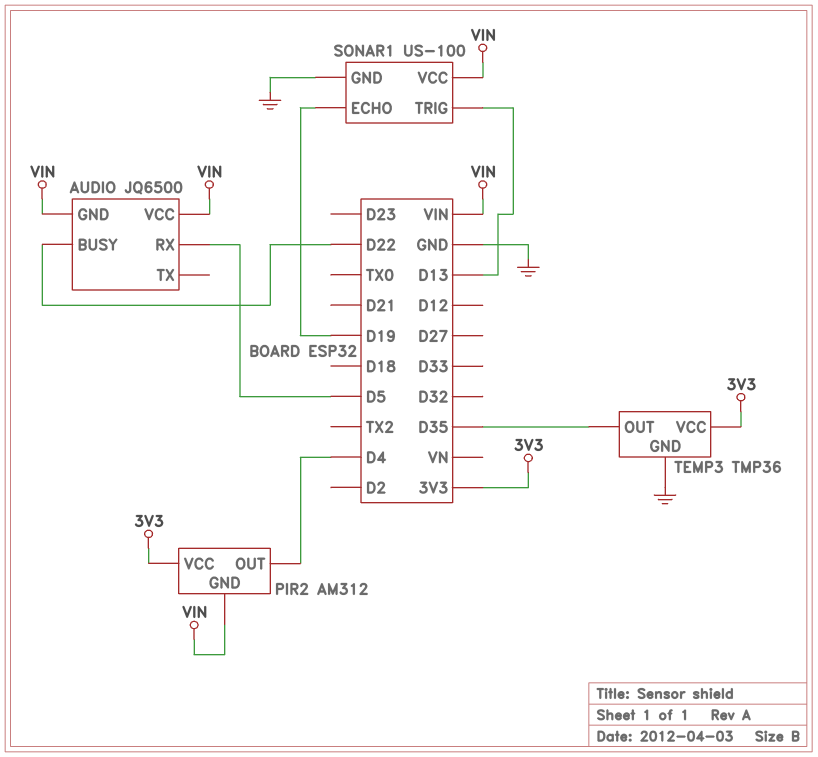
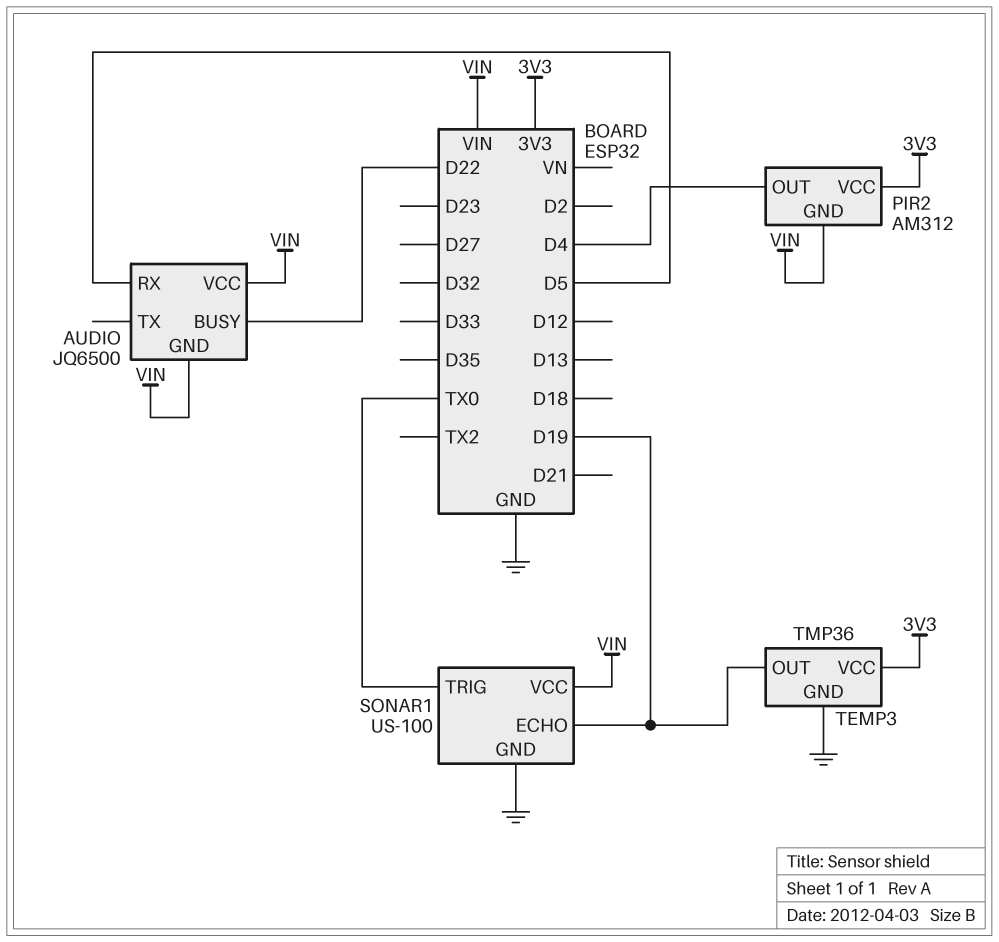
SONAR1 pin TRIG: D13 -> TX0
TEMP3 pin OUT: D35 -> D19

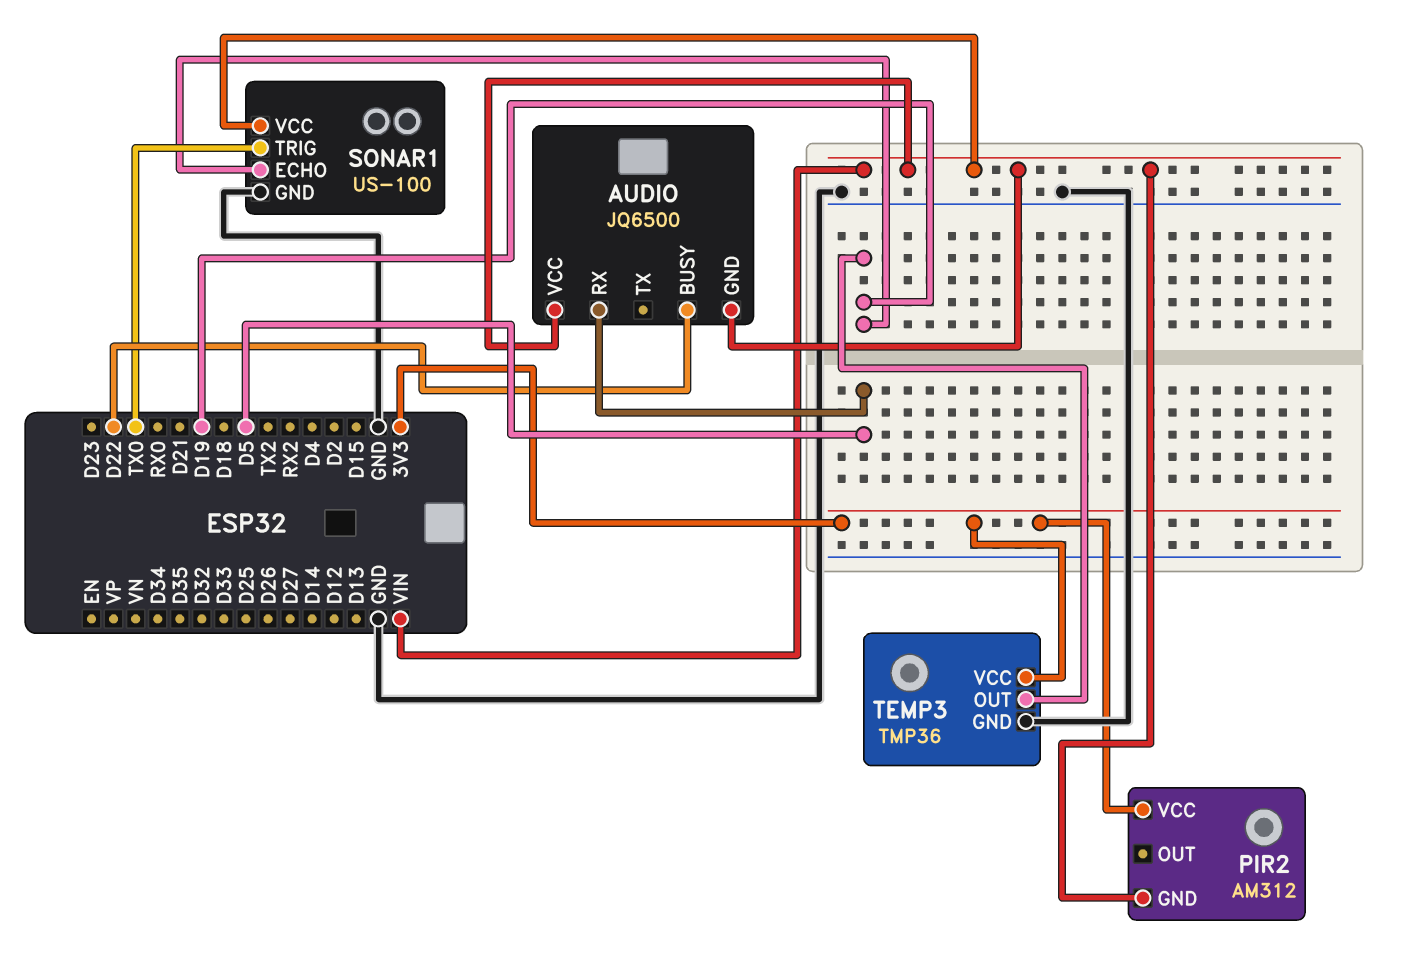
PIR2 pin OUT: D4 -> none

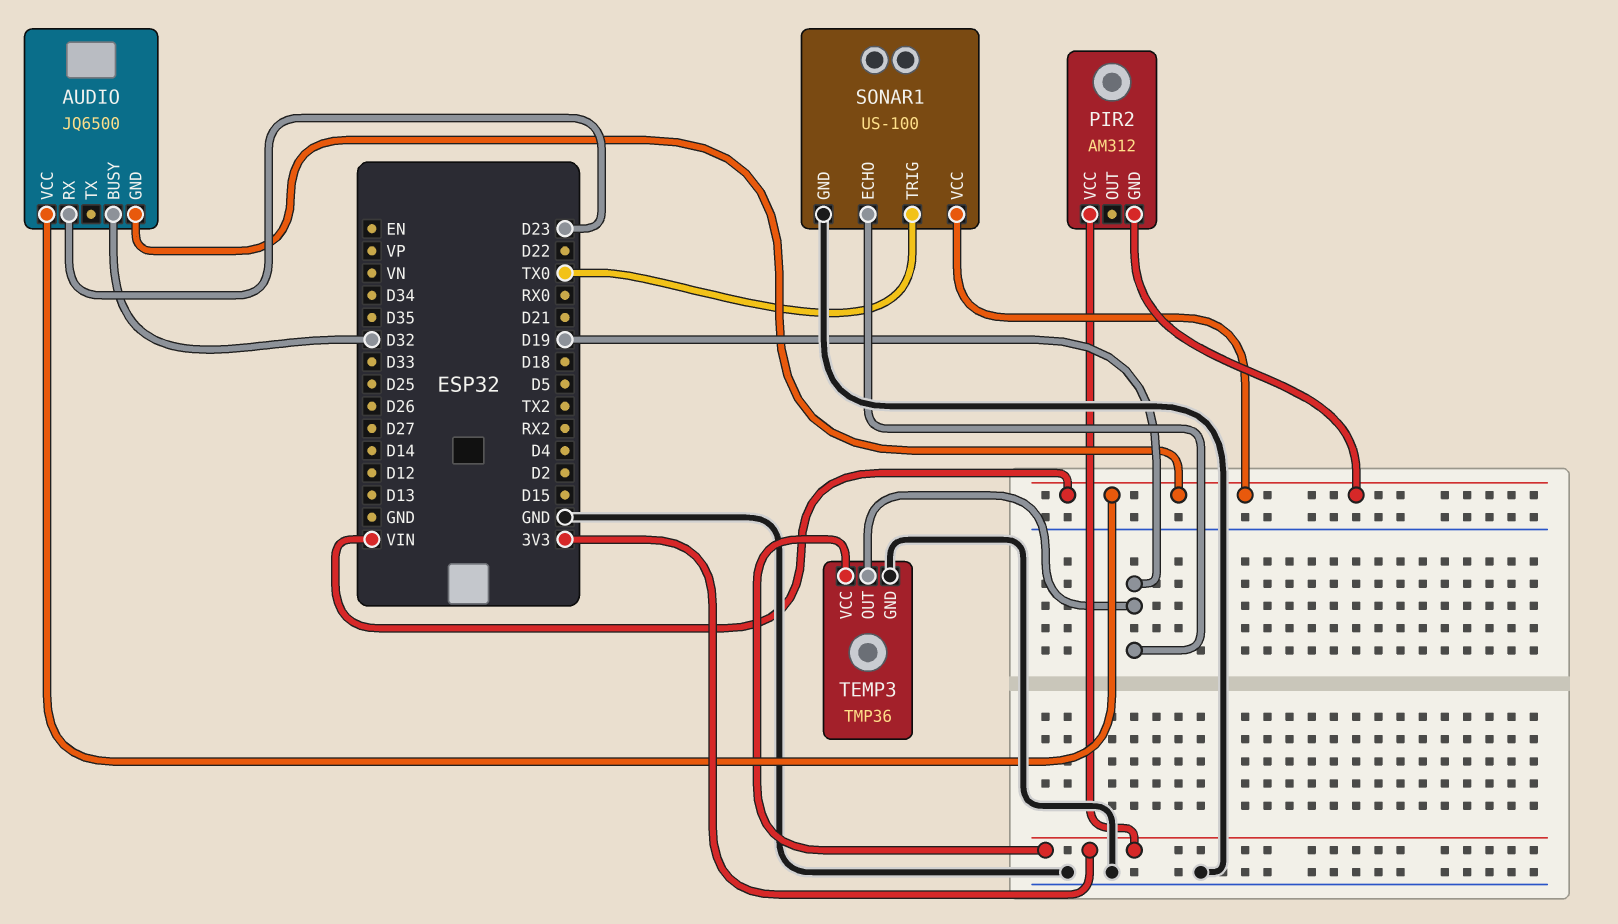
AUDIO pin BUSY: D22 -> D32
AUDIO pin RX: D5 -> D23

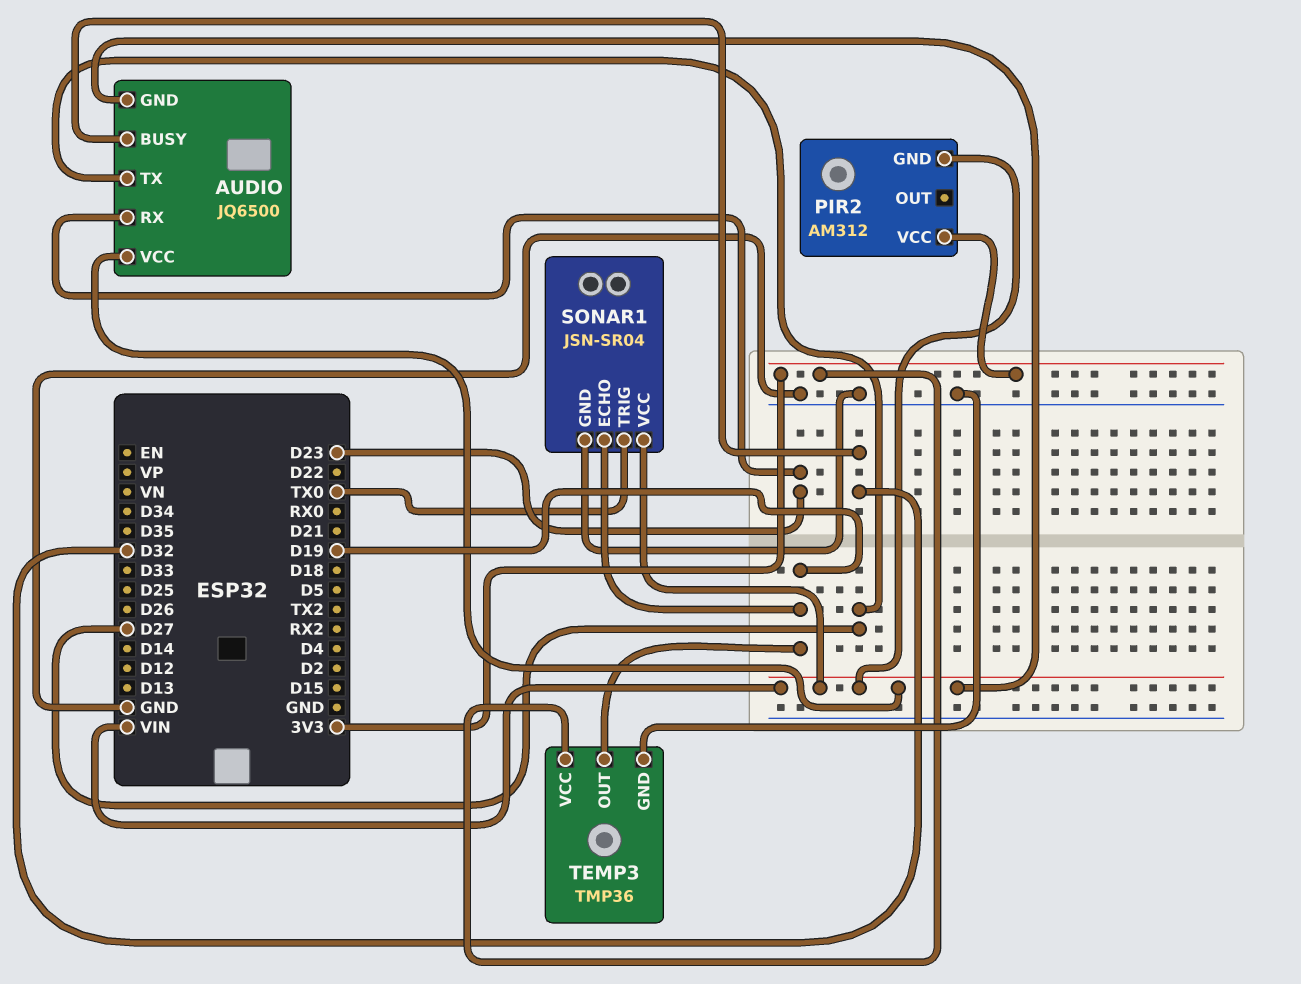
AUDIO pin TX: none -> D27
SONAR1: US-100 -> JSN-SR04

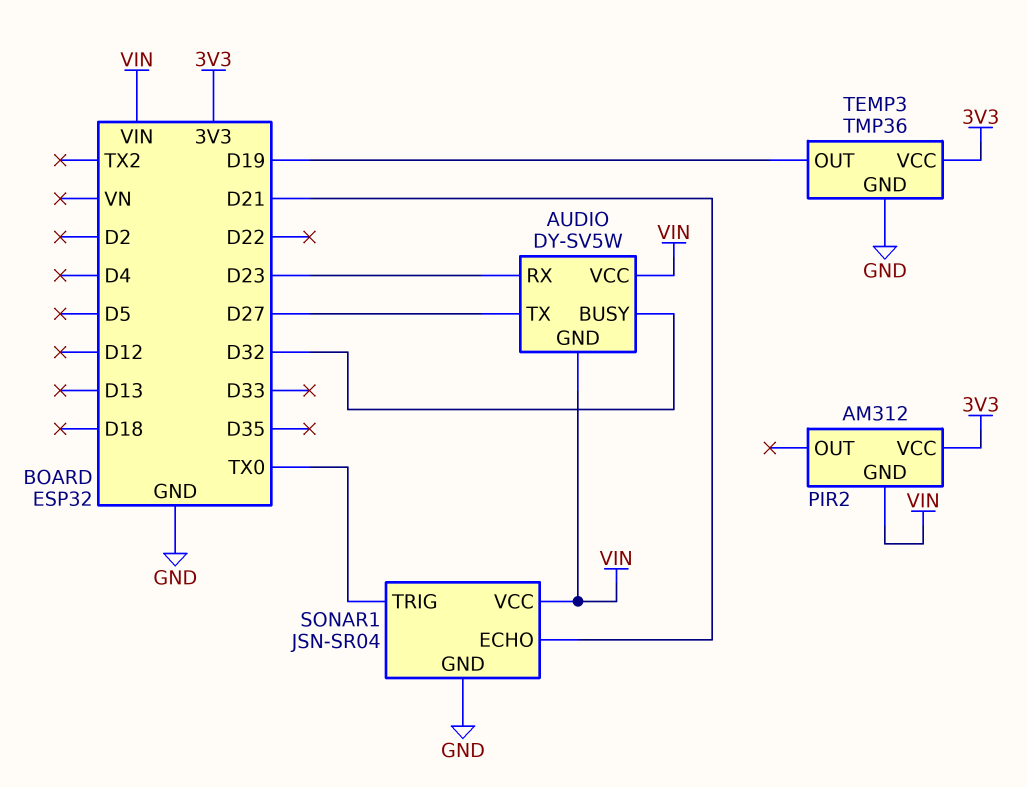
AUDIO: JQ6500 -> DY-SV5W
SONAR1 pin ECHO: D19 -> D21

